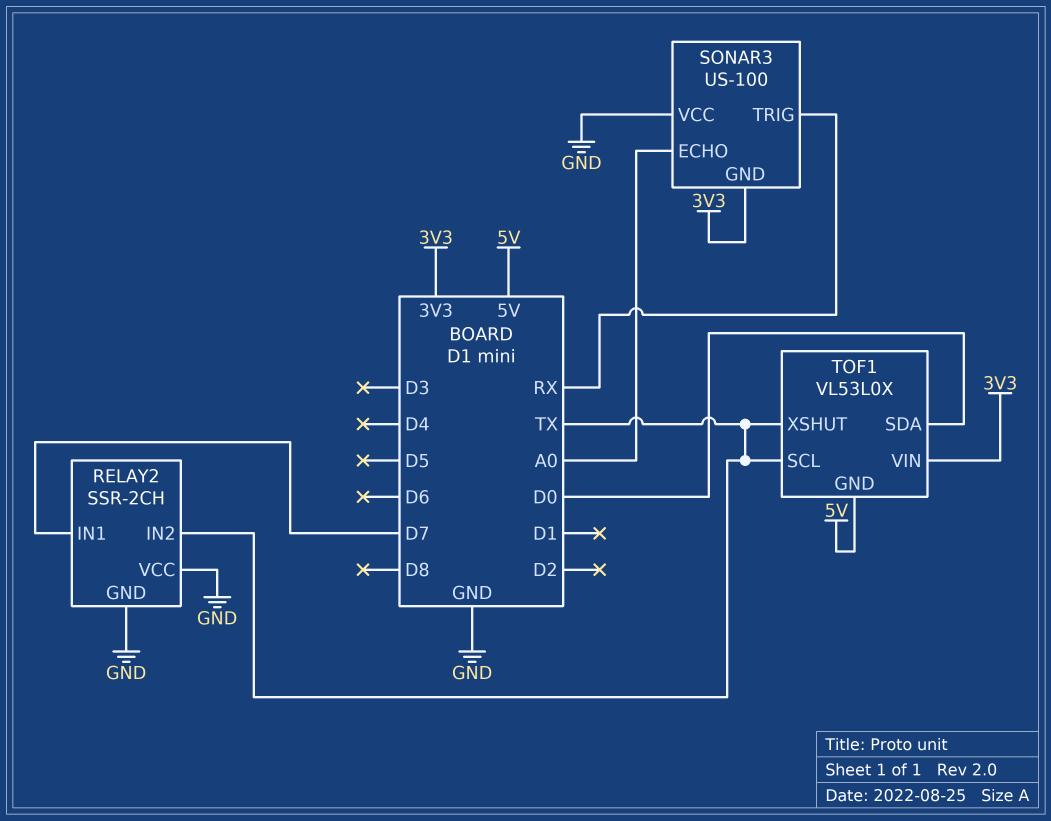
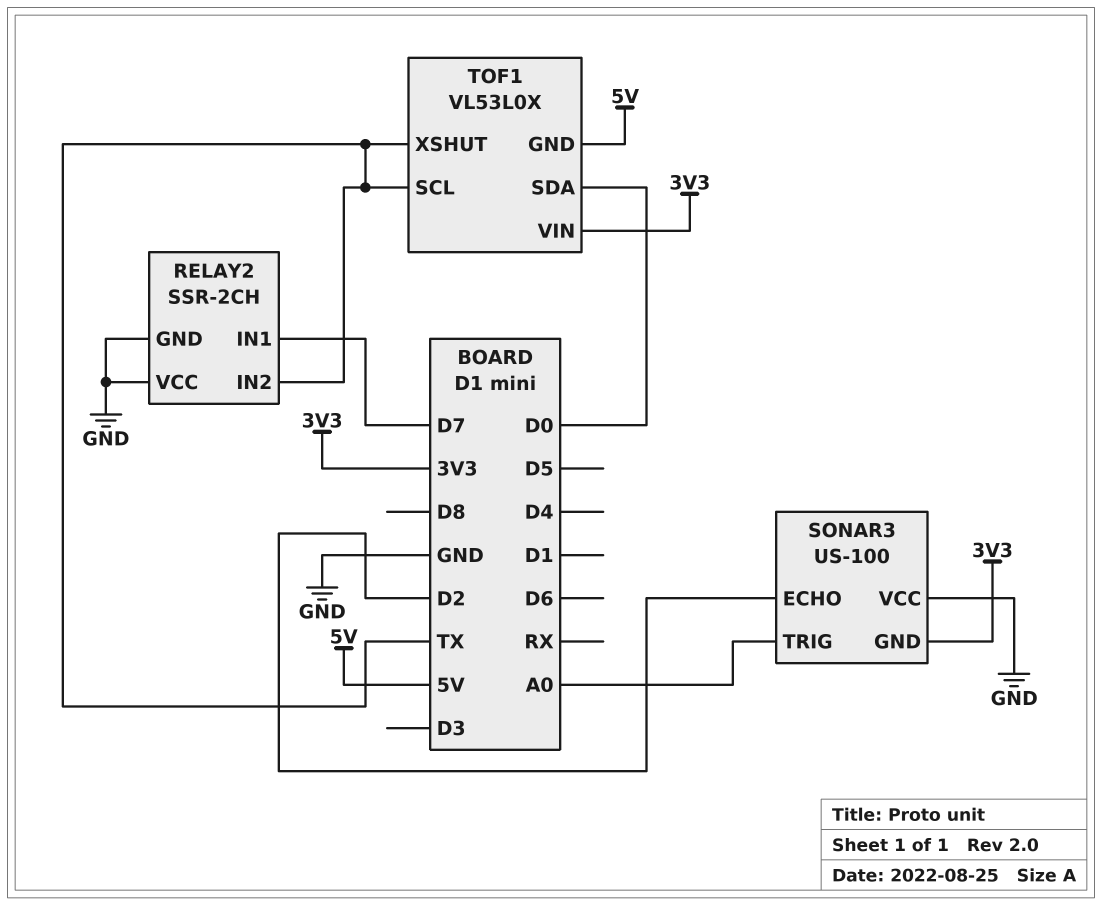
SONAR3 pin ECHO: A0 -> D2
SONAR3 pin TRIG: RX -> A0

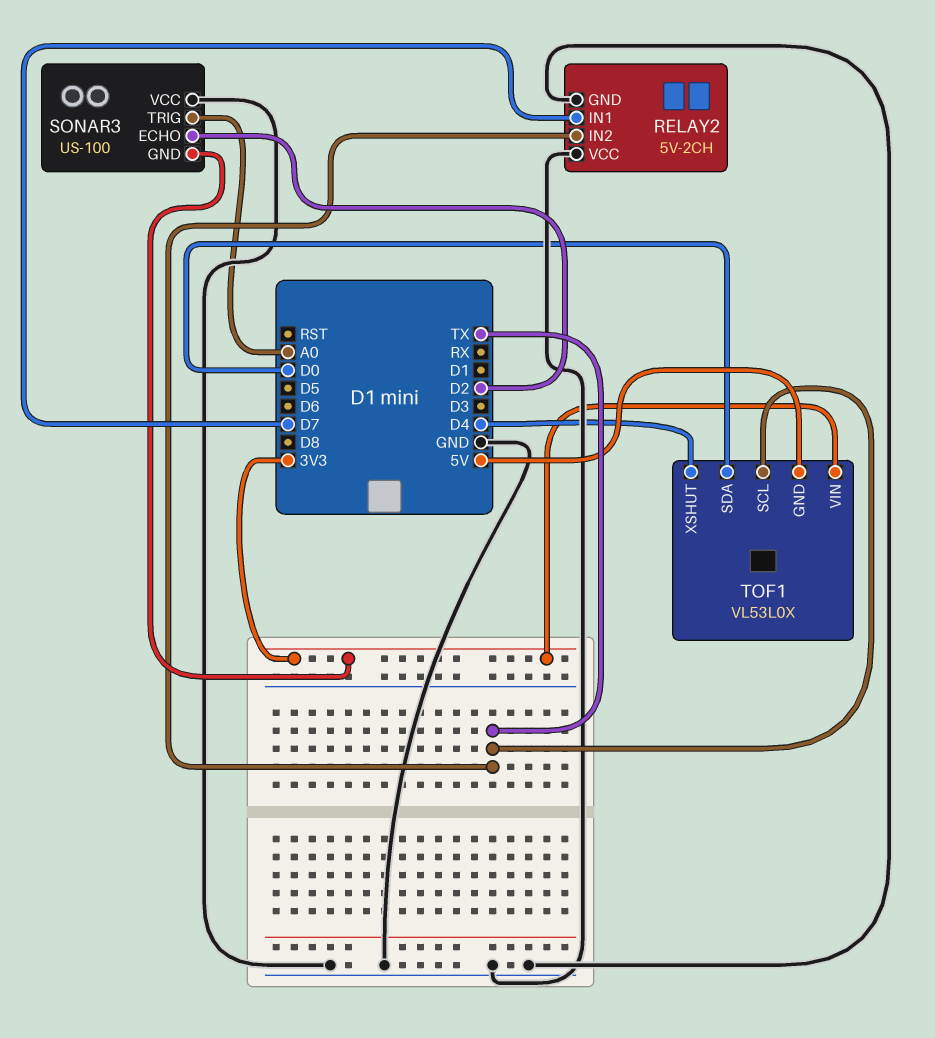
RELAY2: SSR-2CH -> 5V-2CH
TOF1 pin XSHUT: TX -> D4

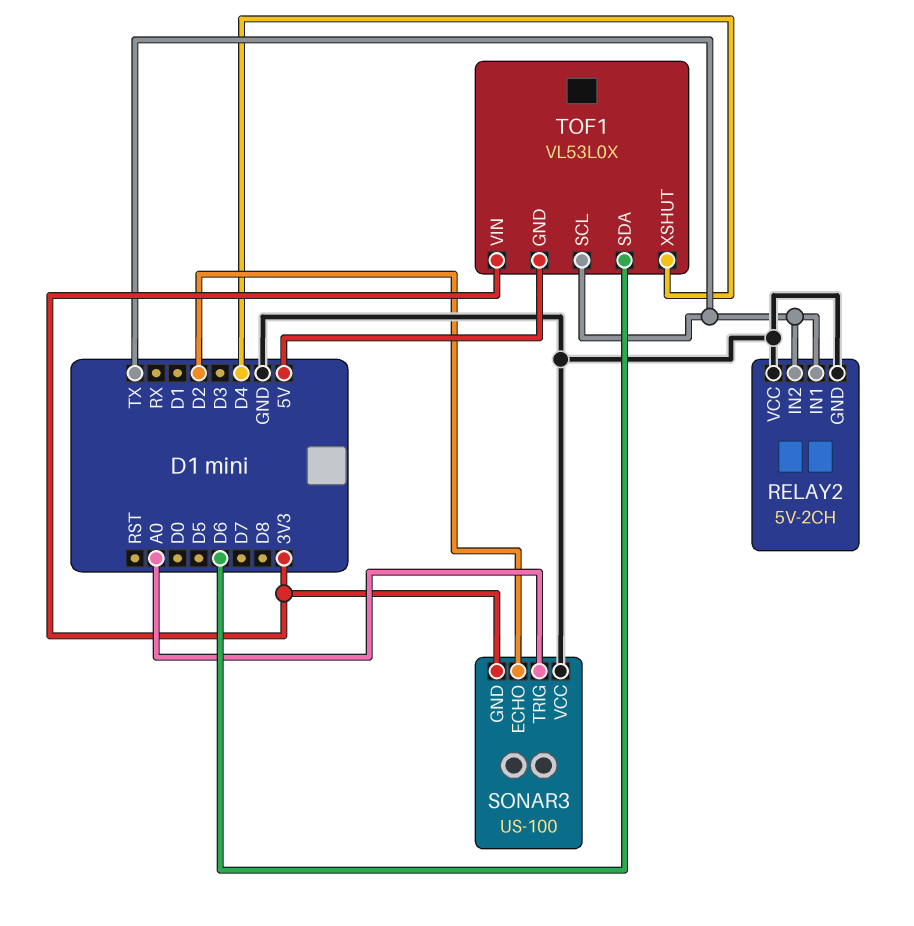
RELAY2 pin IN1: D7 -> TX
TOF1 pin SDA: D0 -> D6

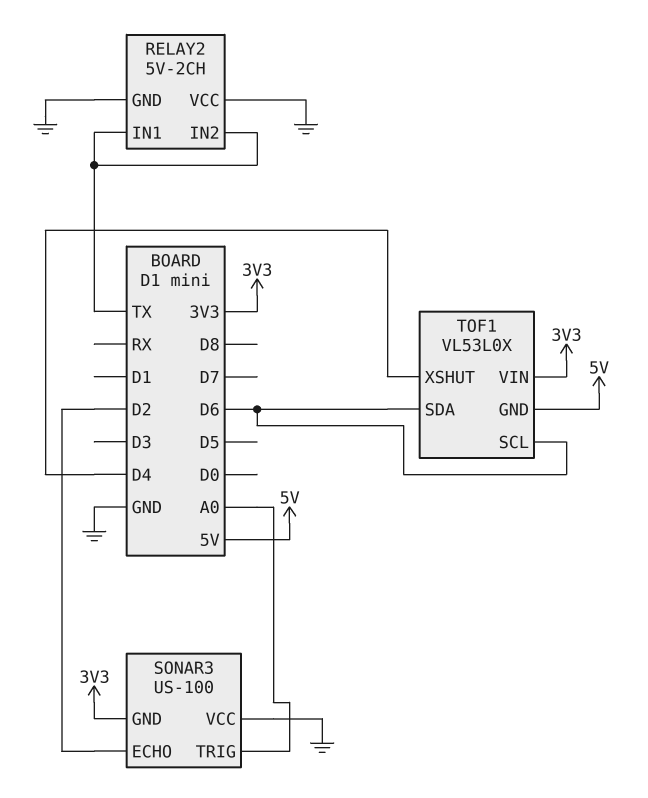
TOF1 pin SCL: TX -> D6

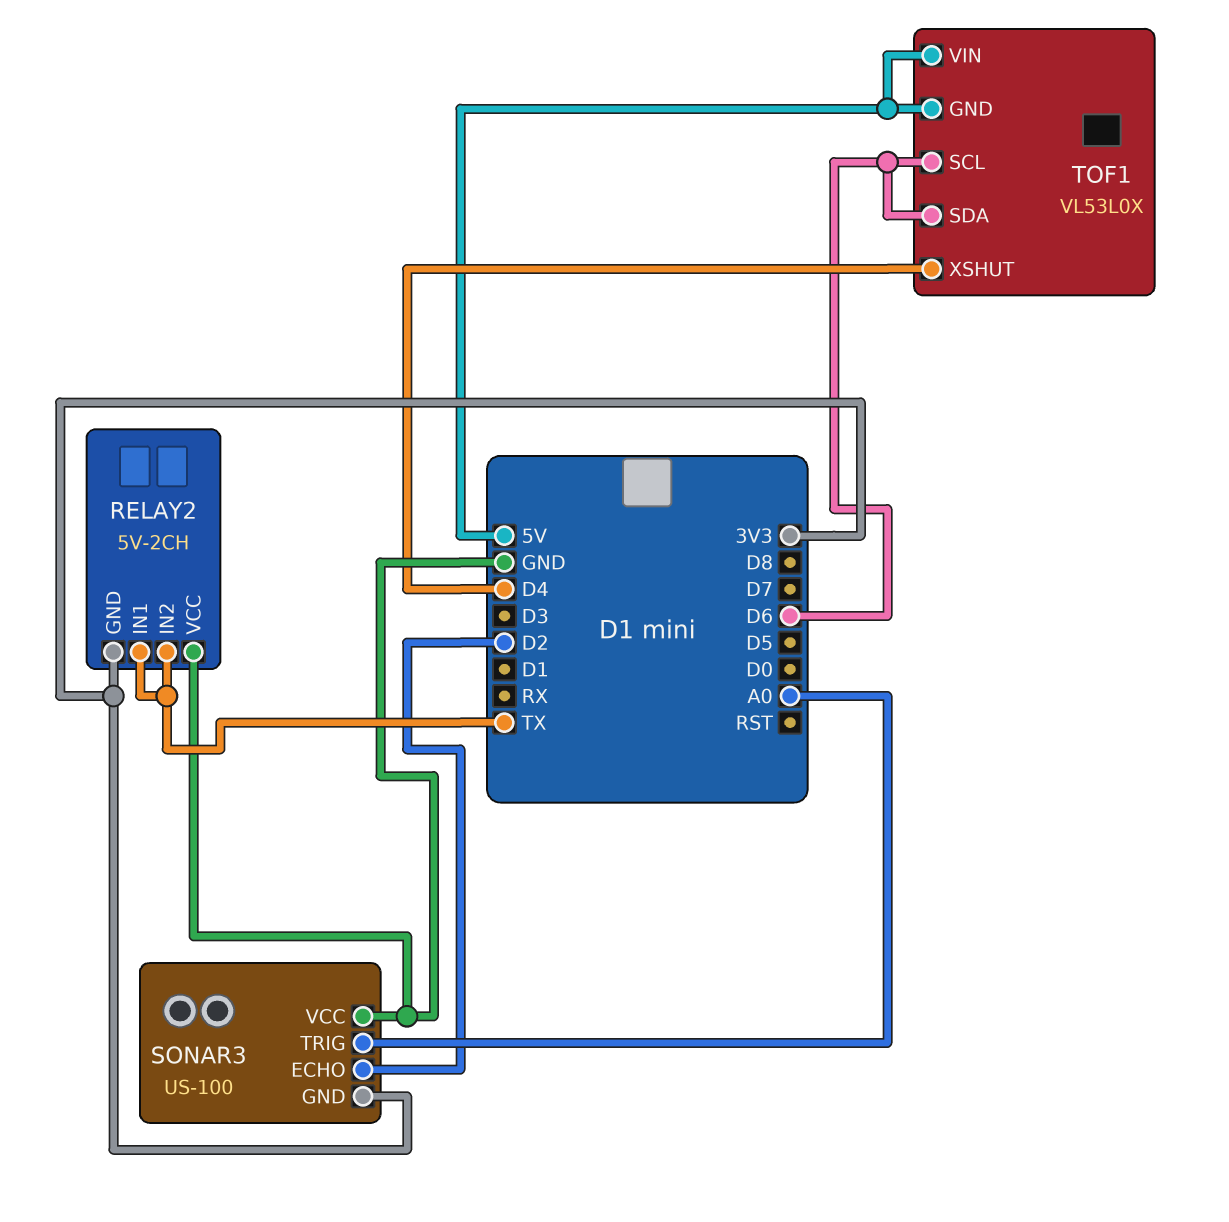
RELAY2 pin GND: GND -> 3V3
TOF1 pin VIN: 3V3 -> 5V

